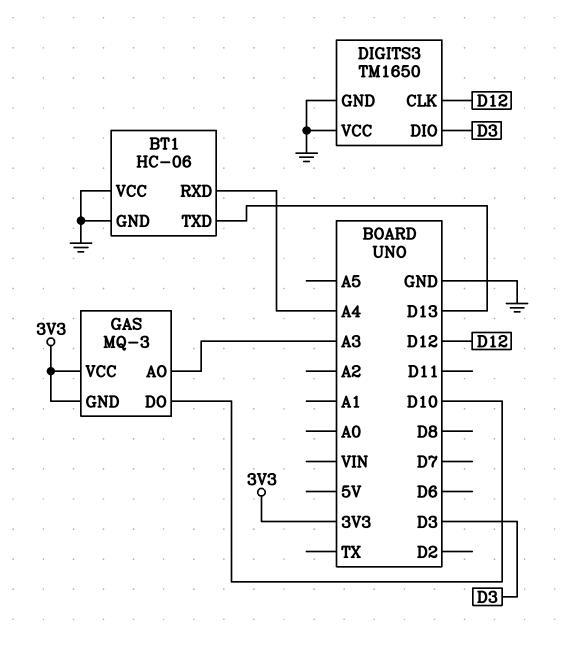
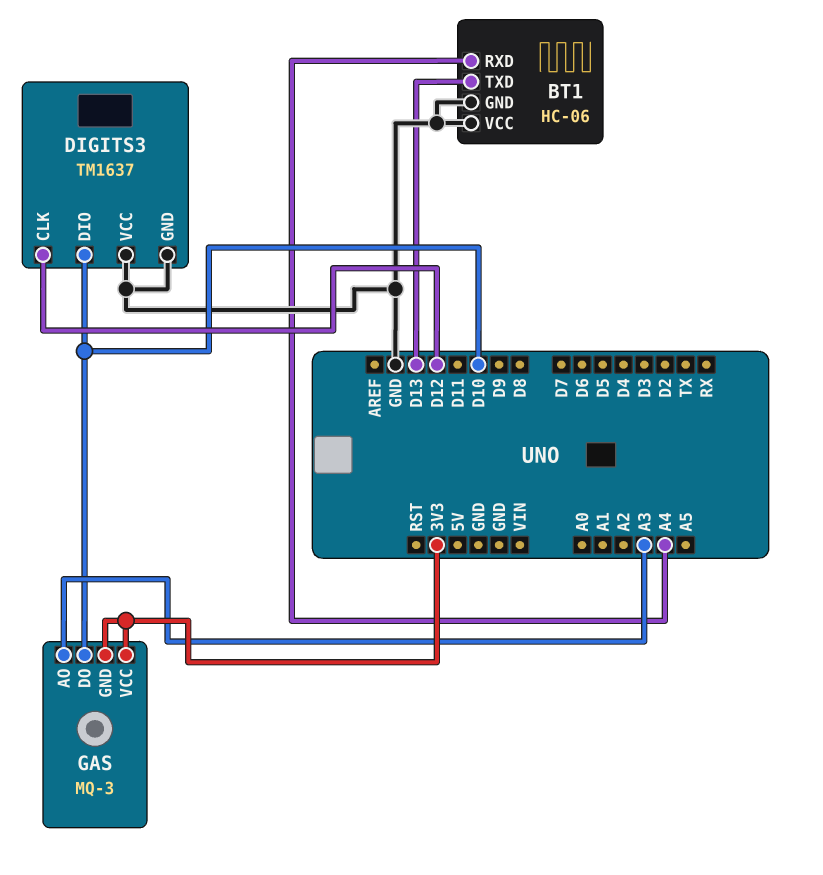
DIGITS3: TM1650 -> TM1637
DIGITS3 pin DIO: D3 -> D10

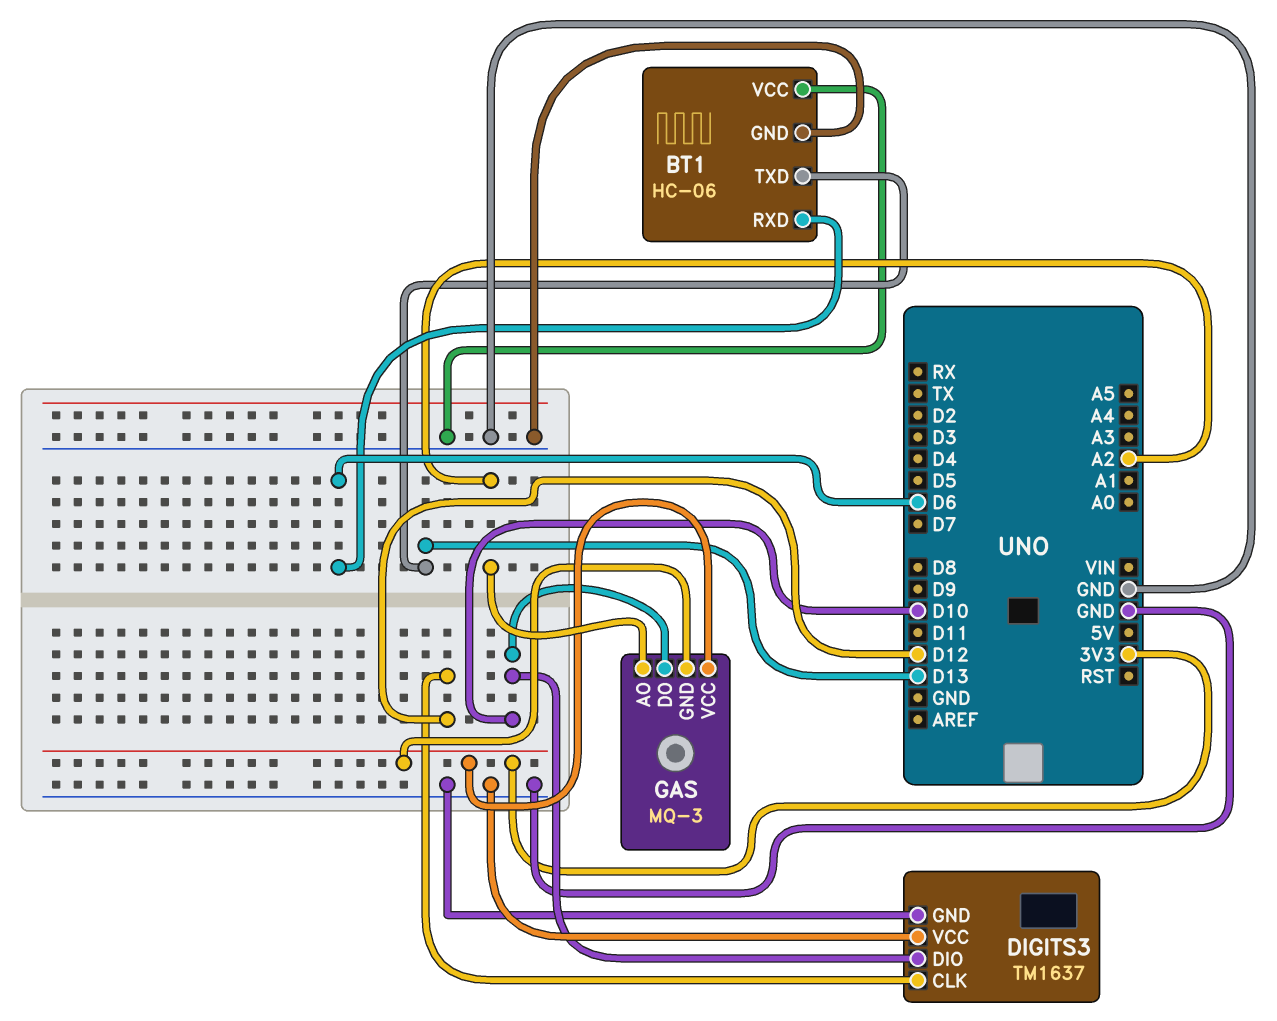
BT1 pin RXD: A4 -> D6
GAS pin AO: A3 -> A2

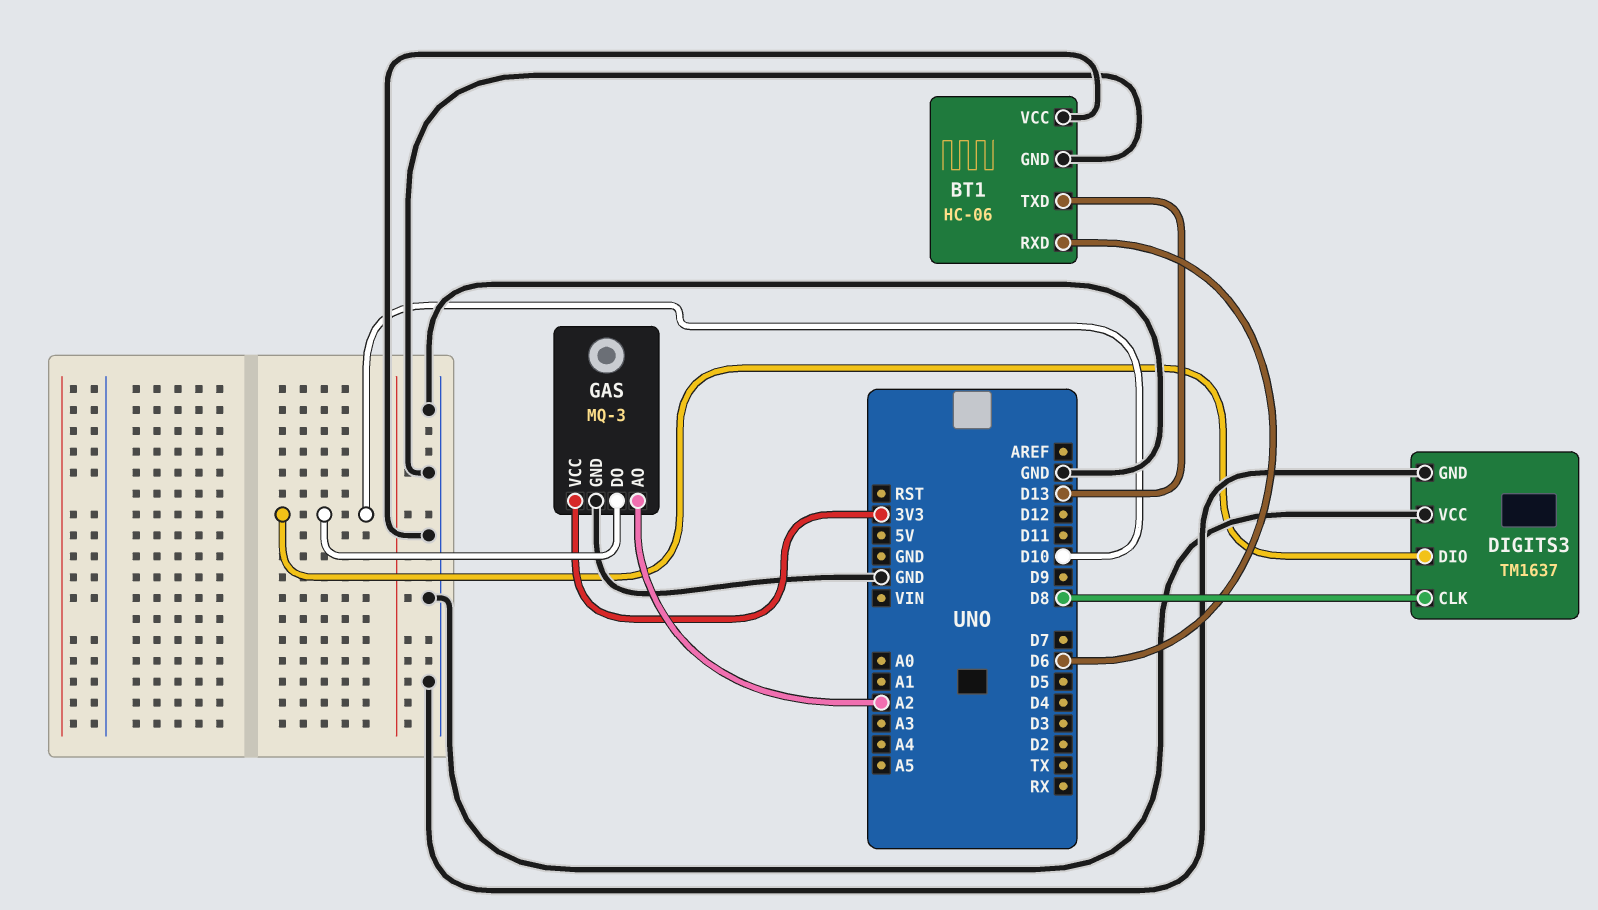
DIGITS3 pin CLK: D12 -> D8
GAS pin GND: 3V3 -> GND

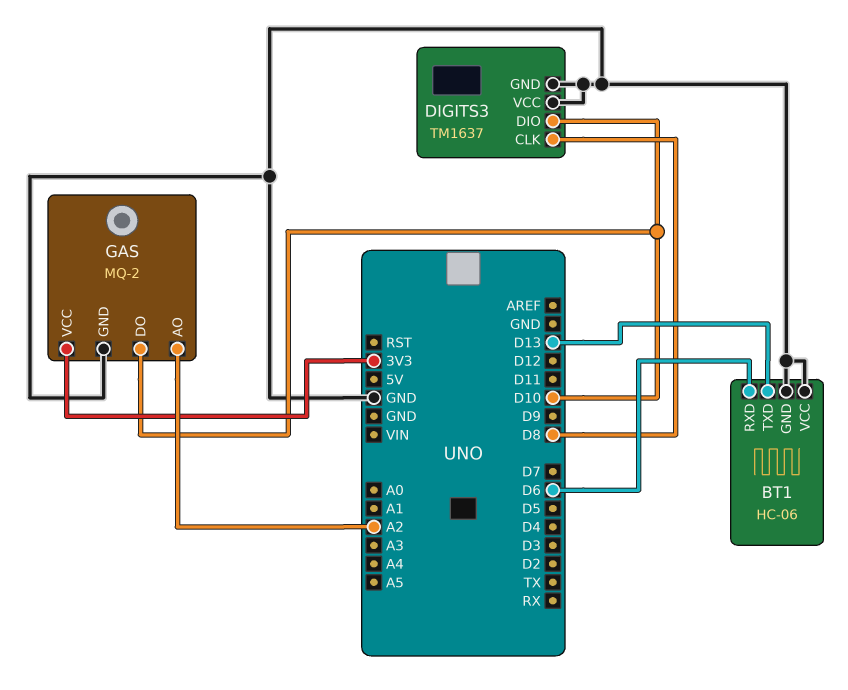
GAS: MQ-3 -> MQ-2

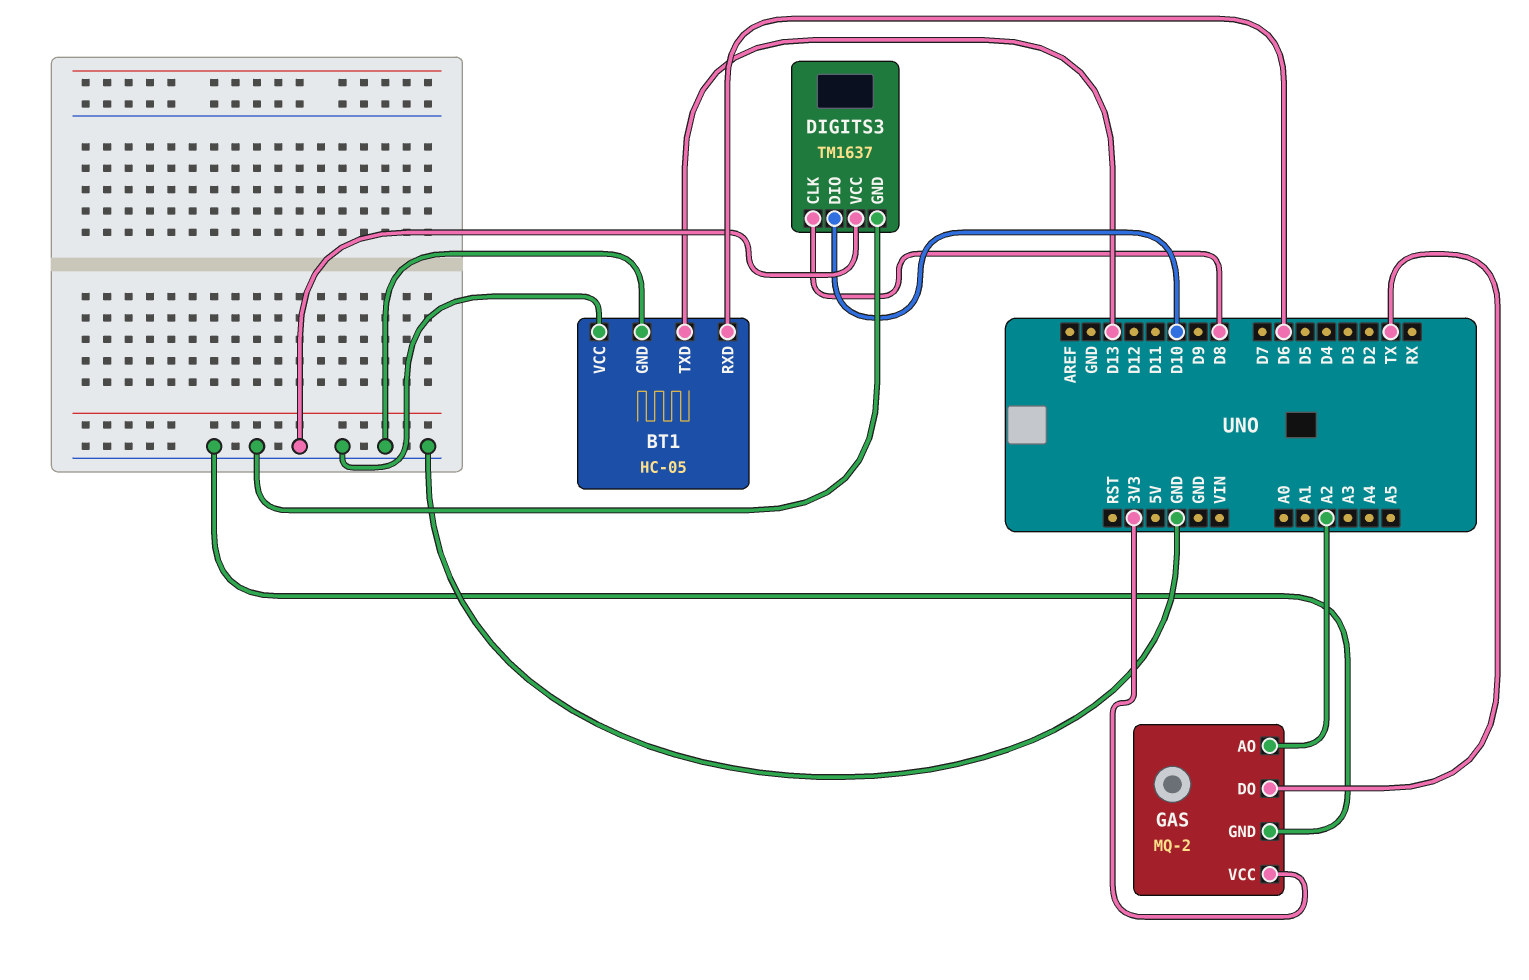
BT1: HC-06 -> HC-05
GAS pin DO: D10 -> TX

